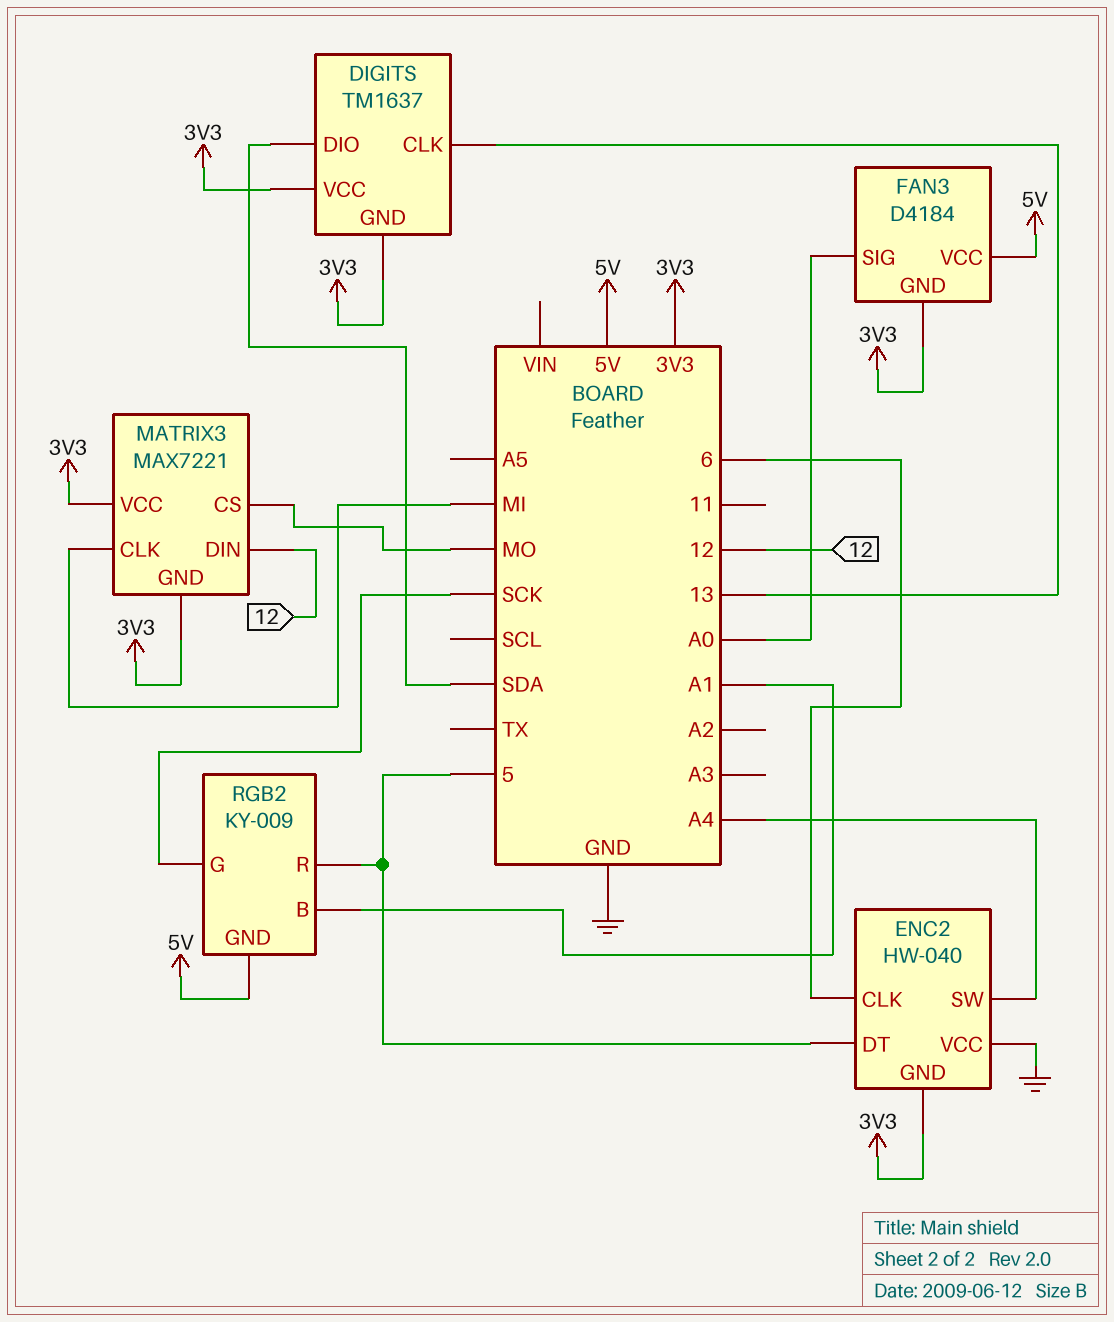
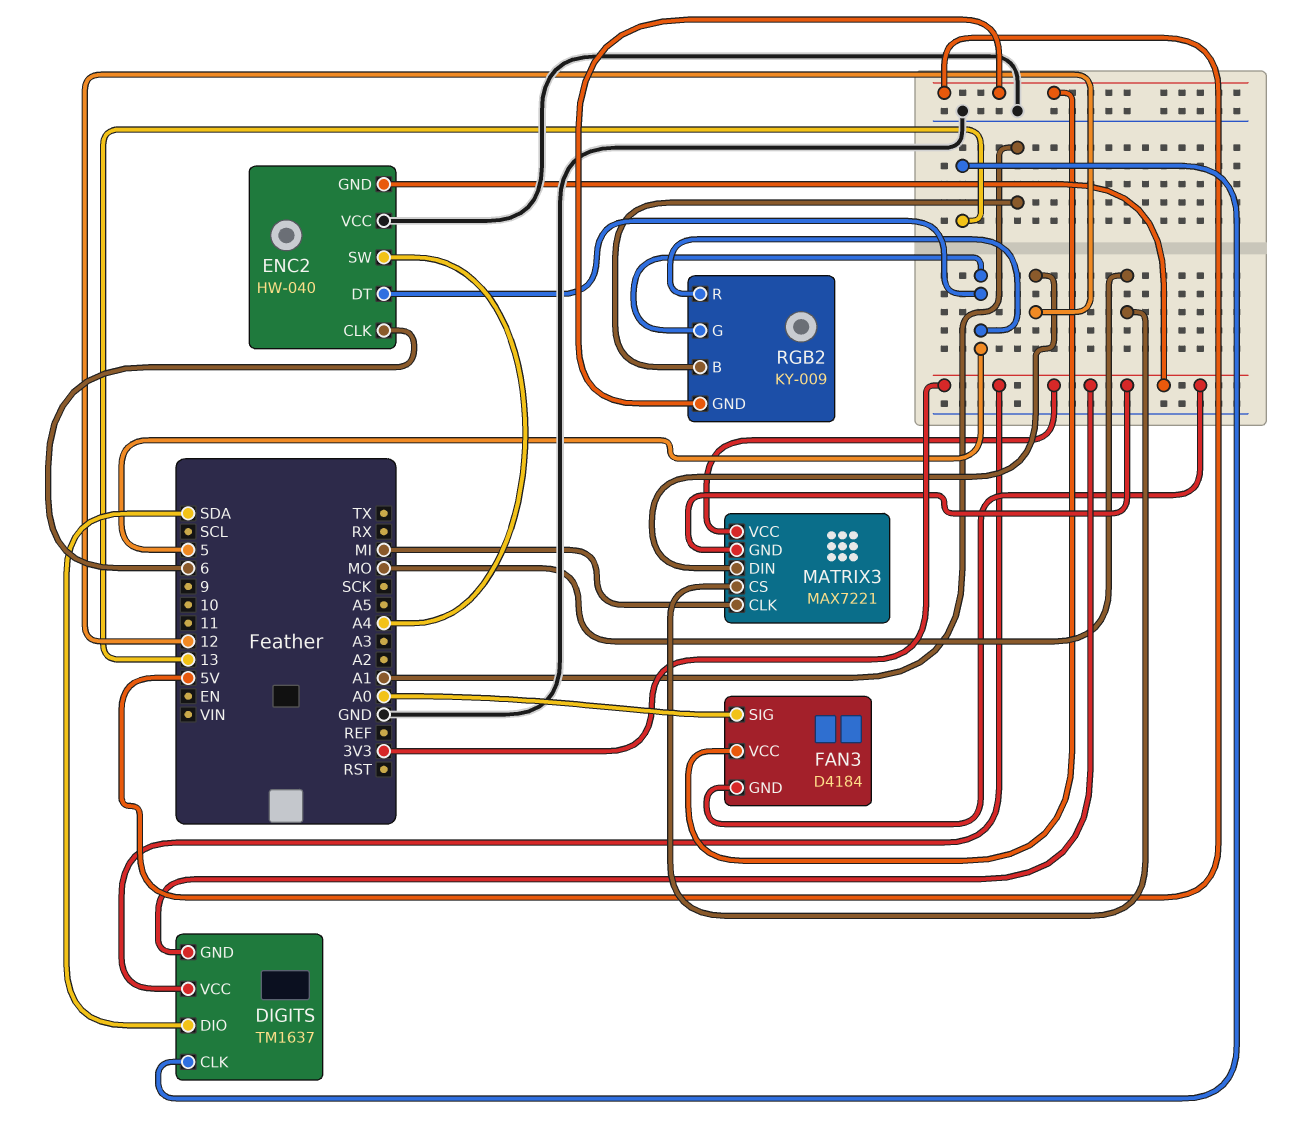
RGB2 pin G: SCK -> 5

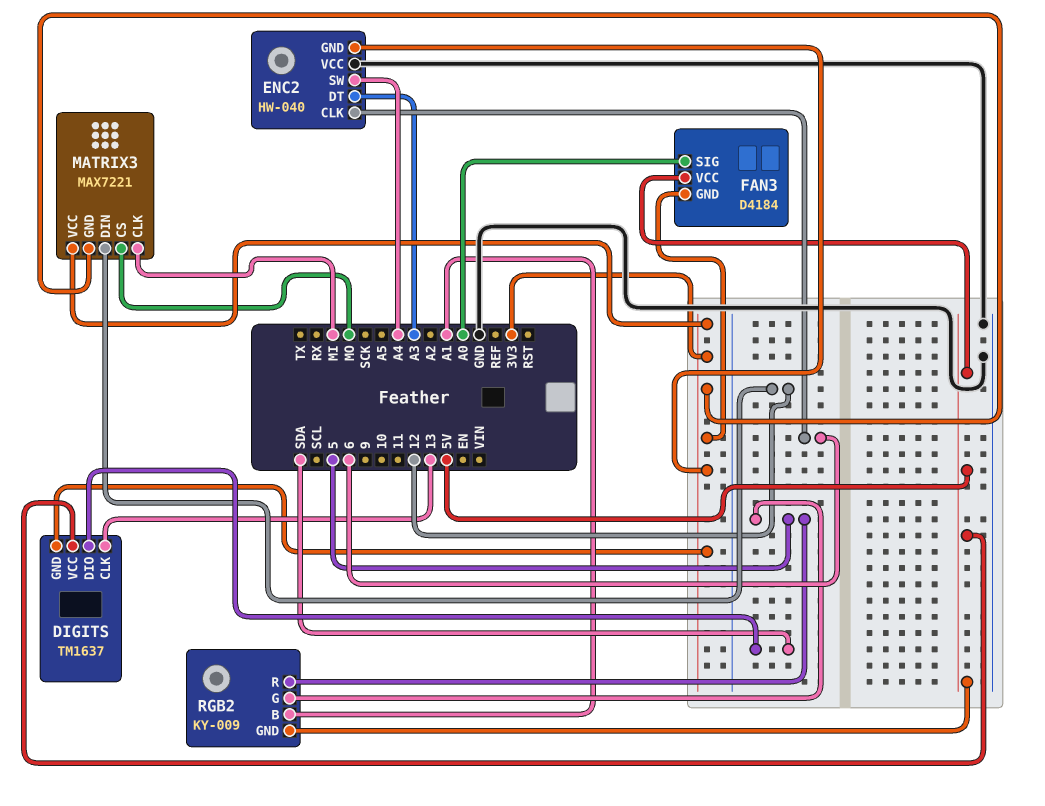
DIGITS pin VCC: 3V3 -> 5V
ENC2 pin DT: 5 -> A3

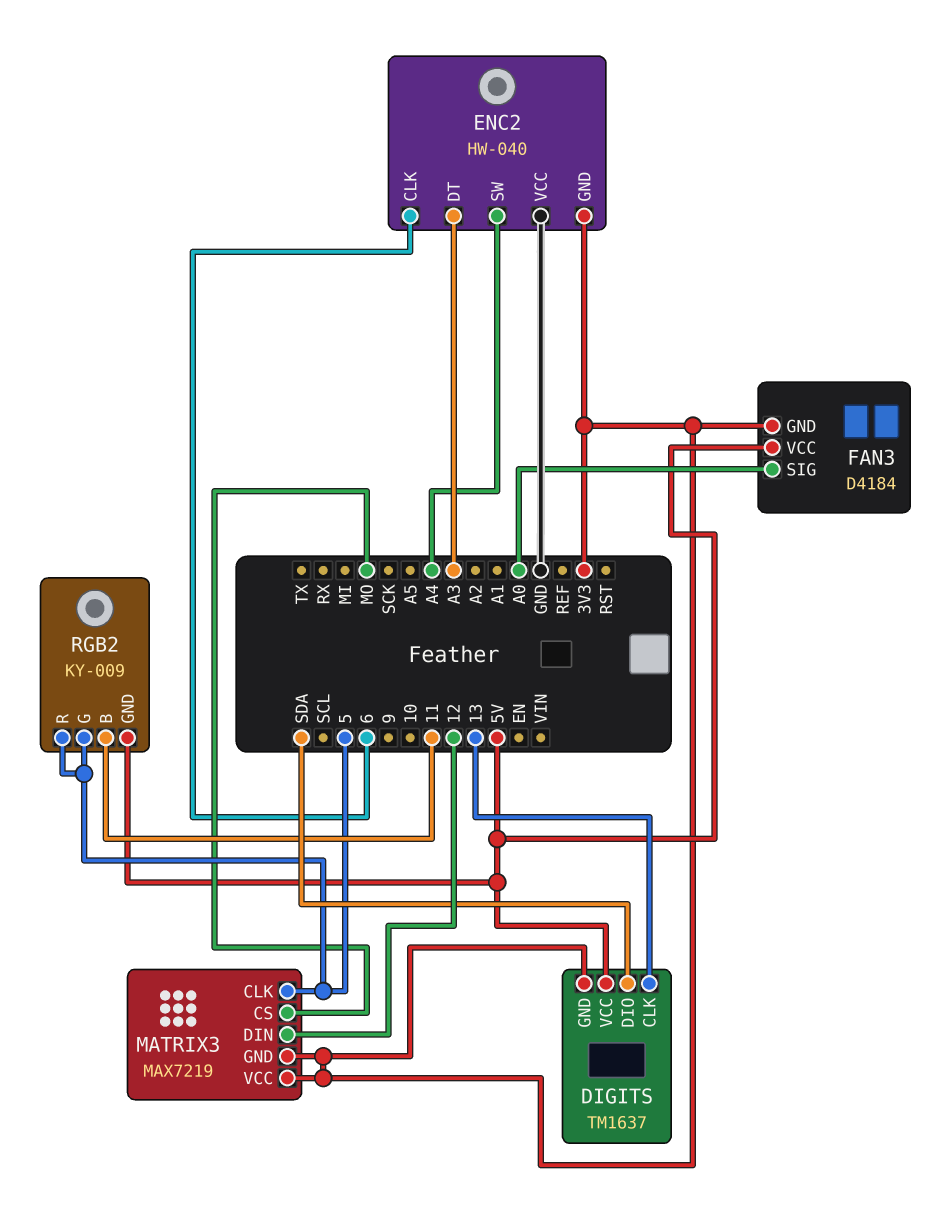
MATRIX3: MAX7221 -> MAX7219
MATRIX3 pin CLK: MI -> 5
RGB2 pin B: A1 -> 11

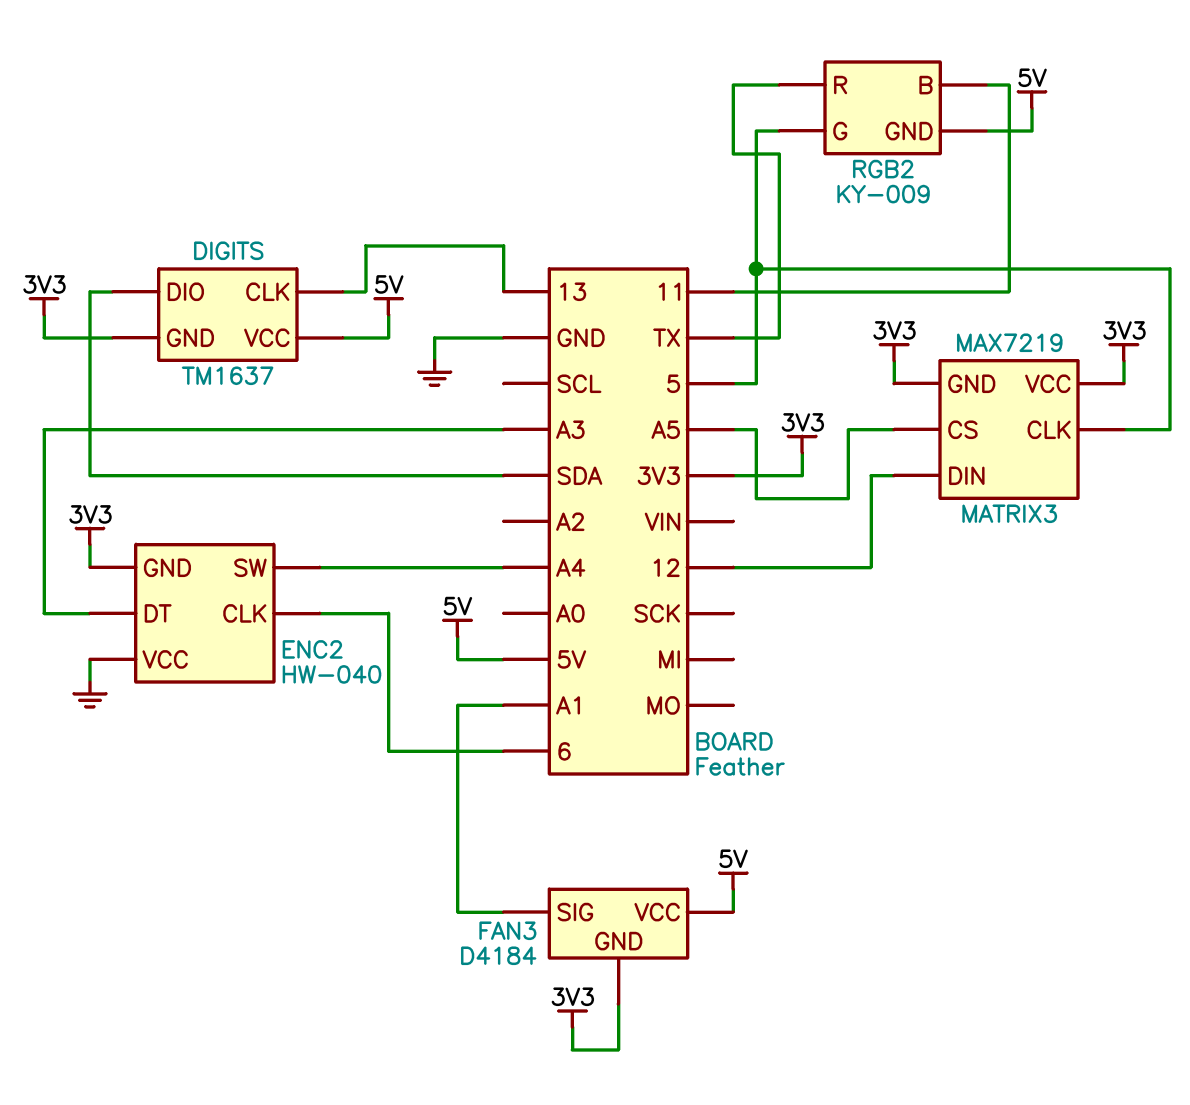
FAN3 pin SIG: A0 -> A1
MATRIX3 pin CS: MO -> A5
RGB2 pin R: 5 -> TX

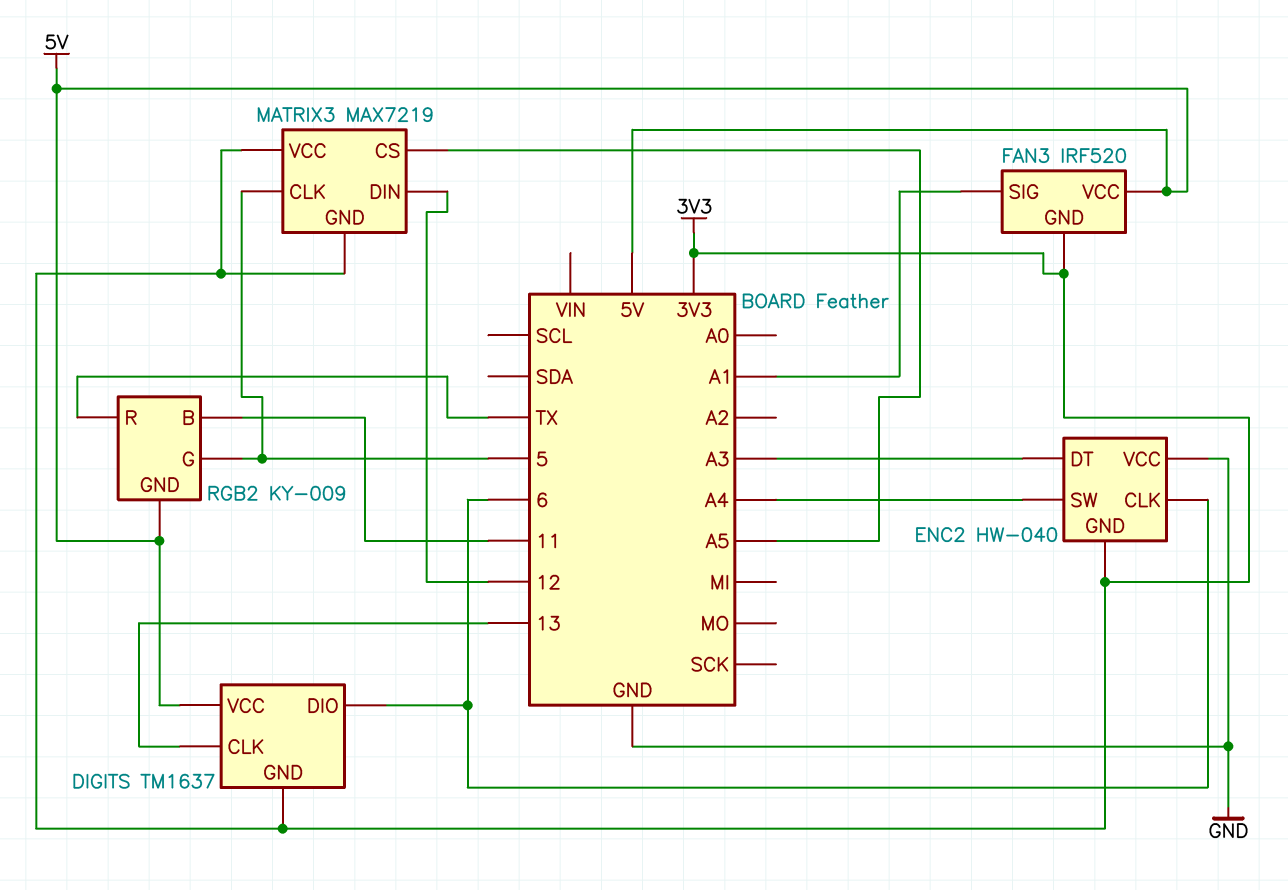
DIGITS pin DIO: SDA -> 6
FAN3: D4184 -> IRF520

